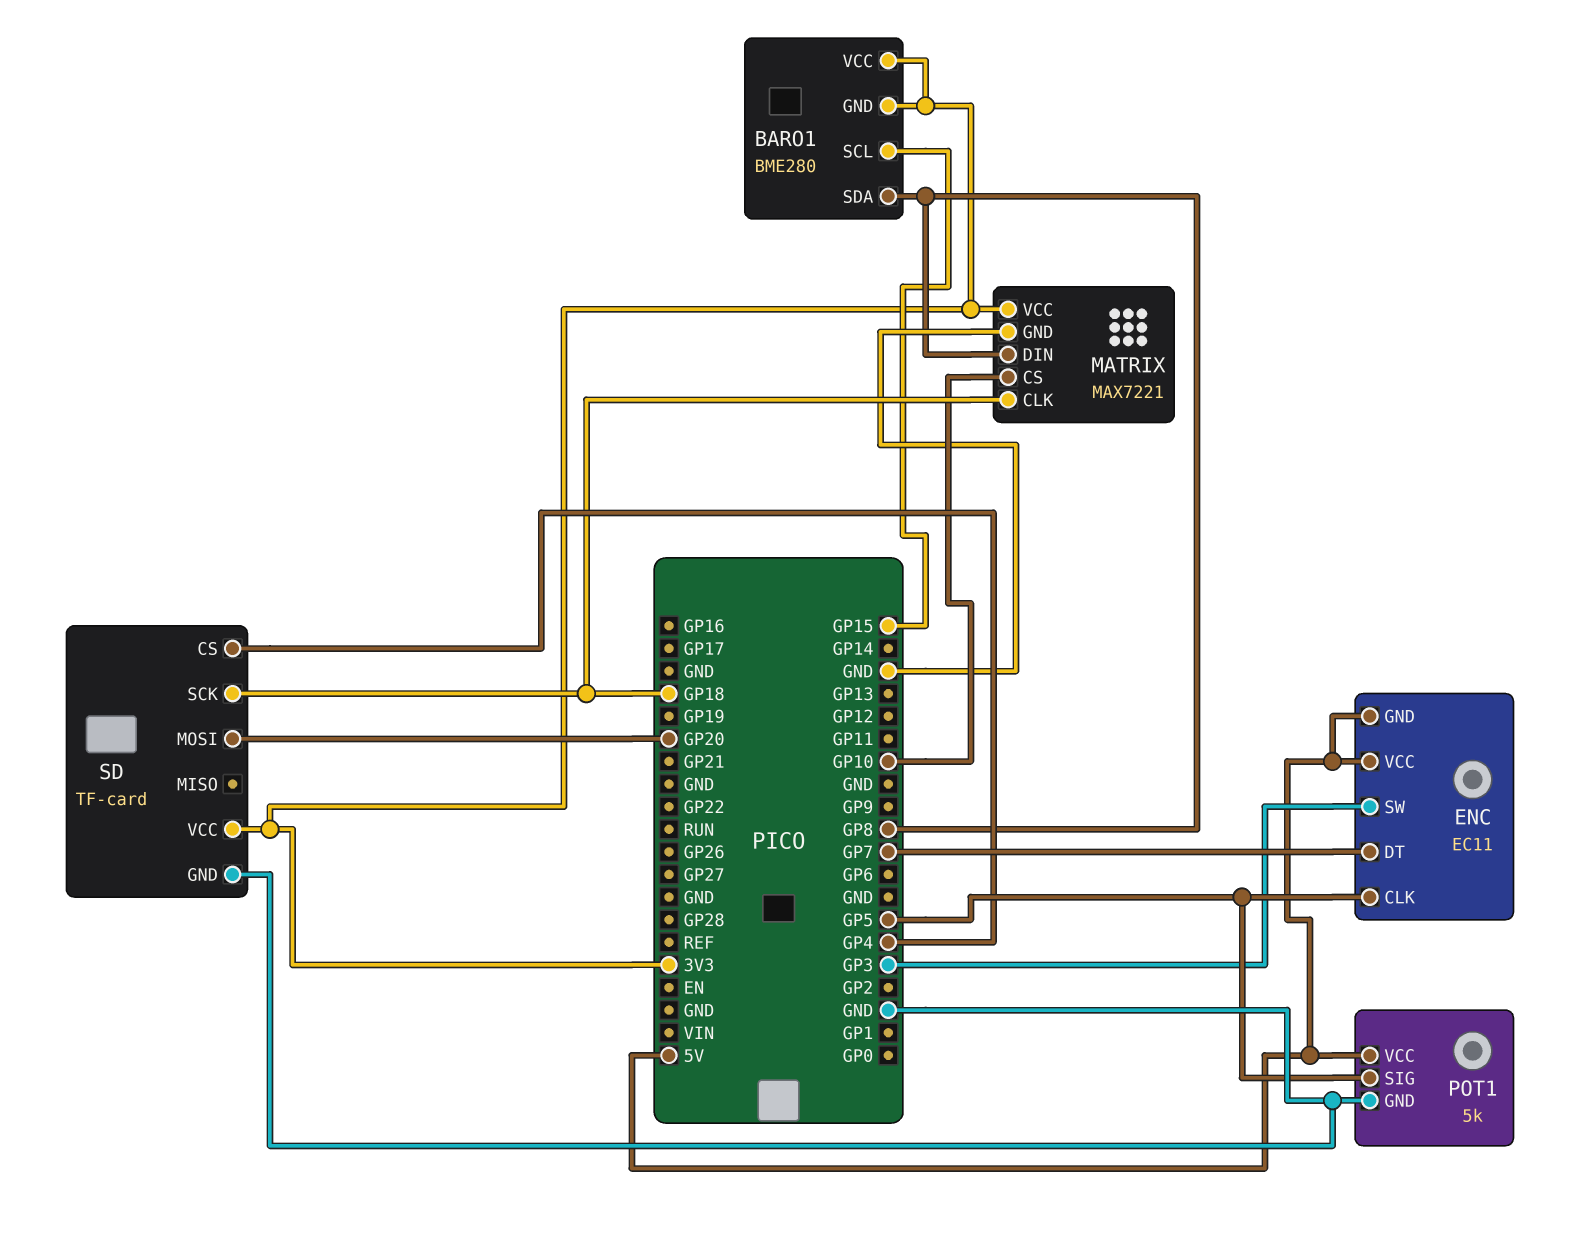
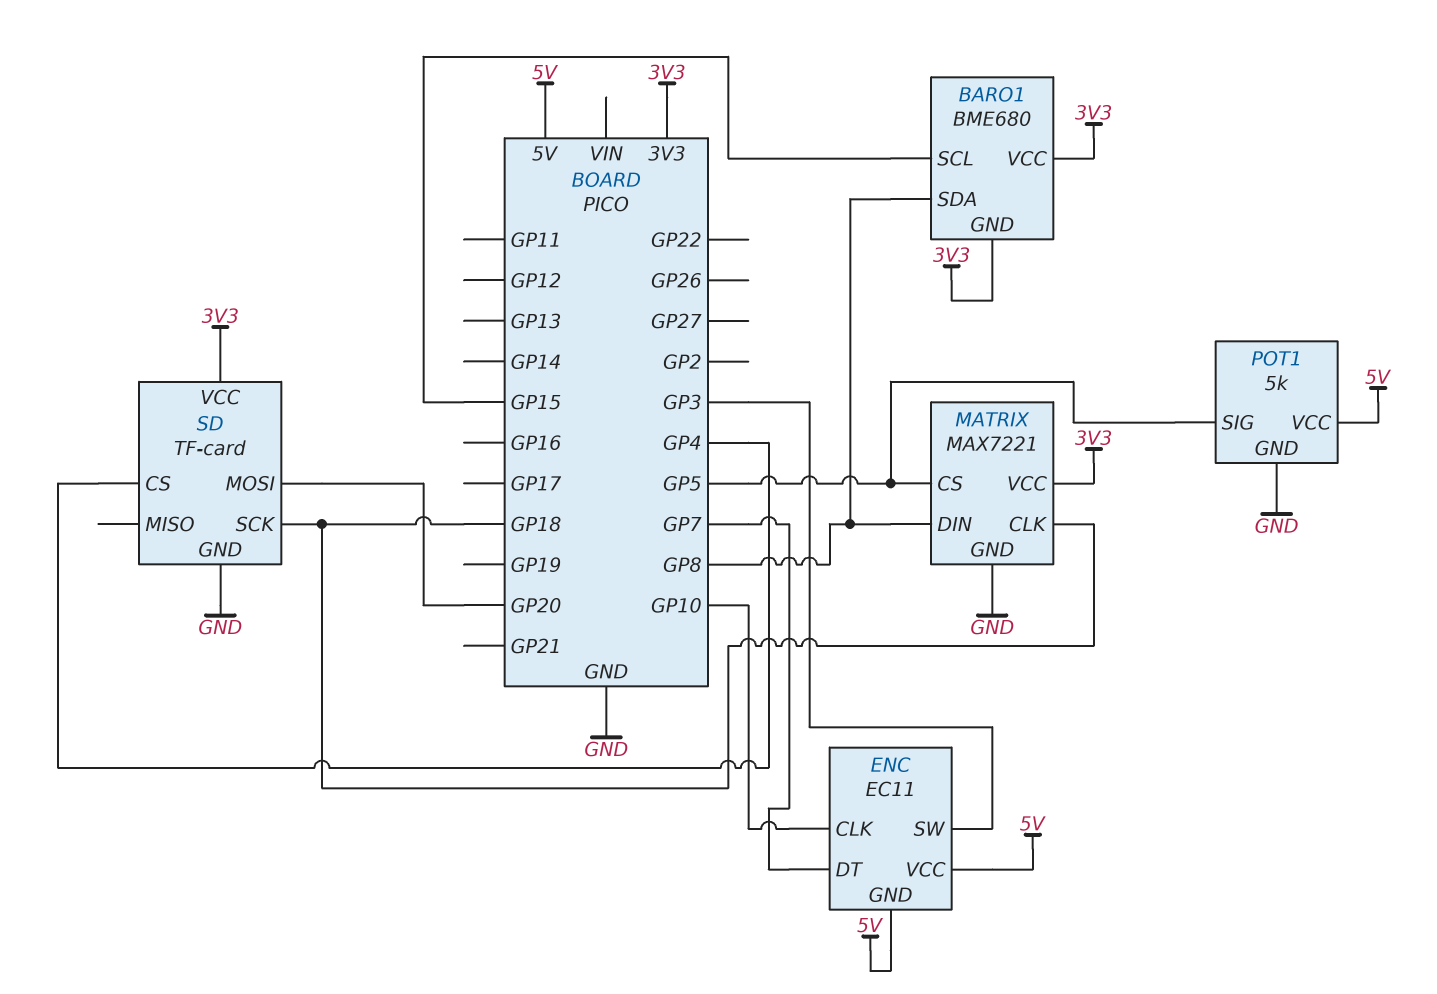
BARO1: BME280 -> BME680
ENC pin CLK: GP5 -> GP10
MATRIX pin CS: GP10 -> GP5

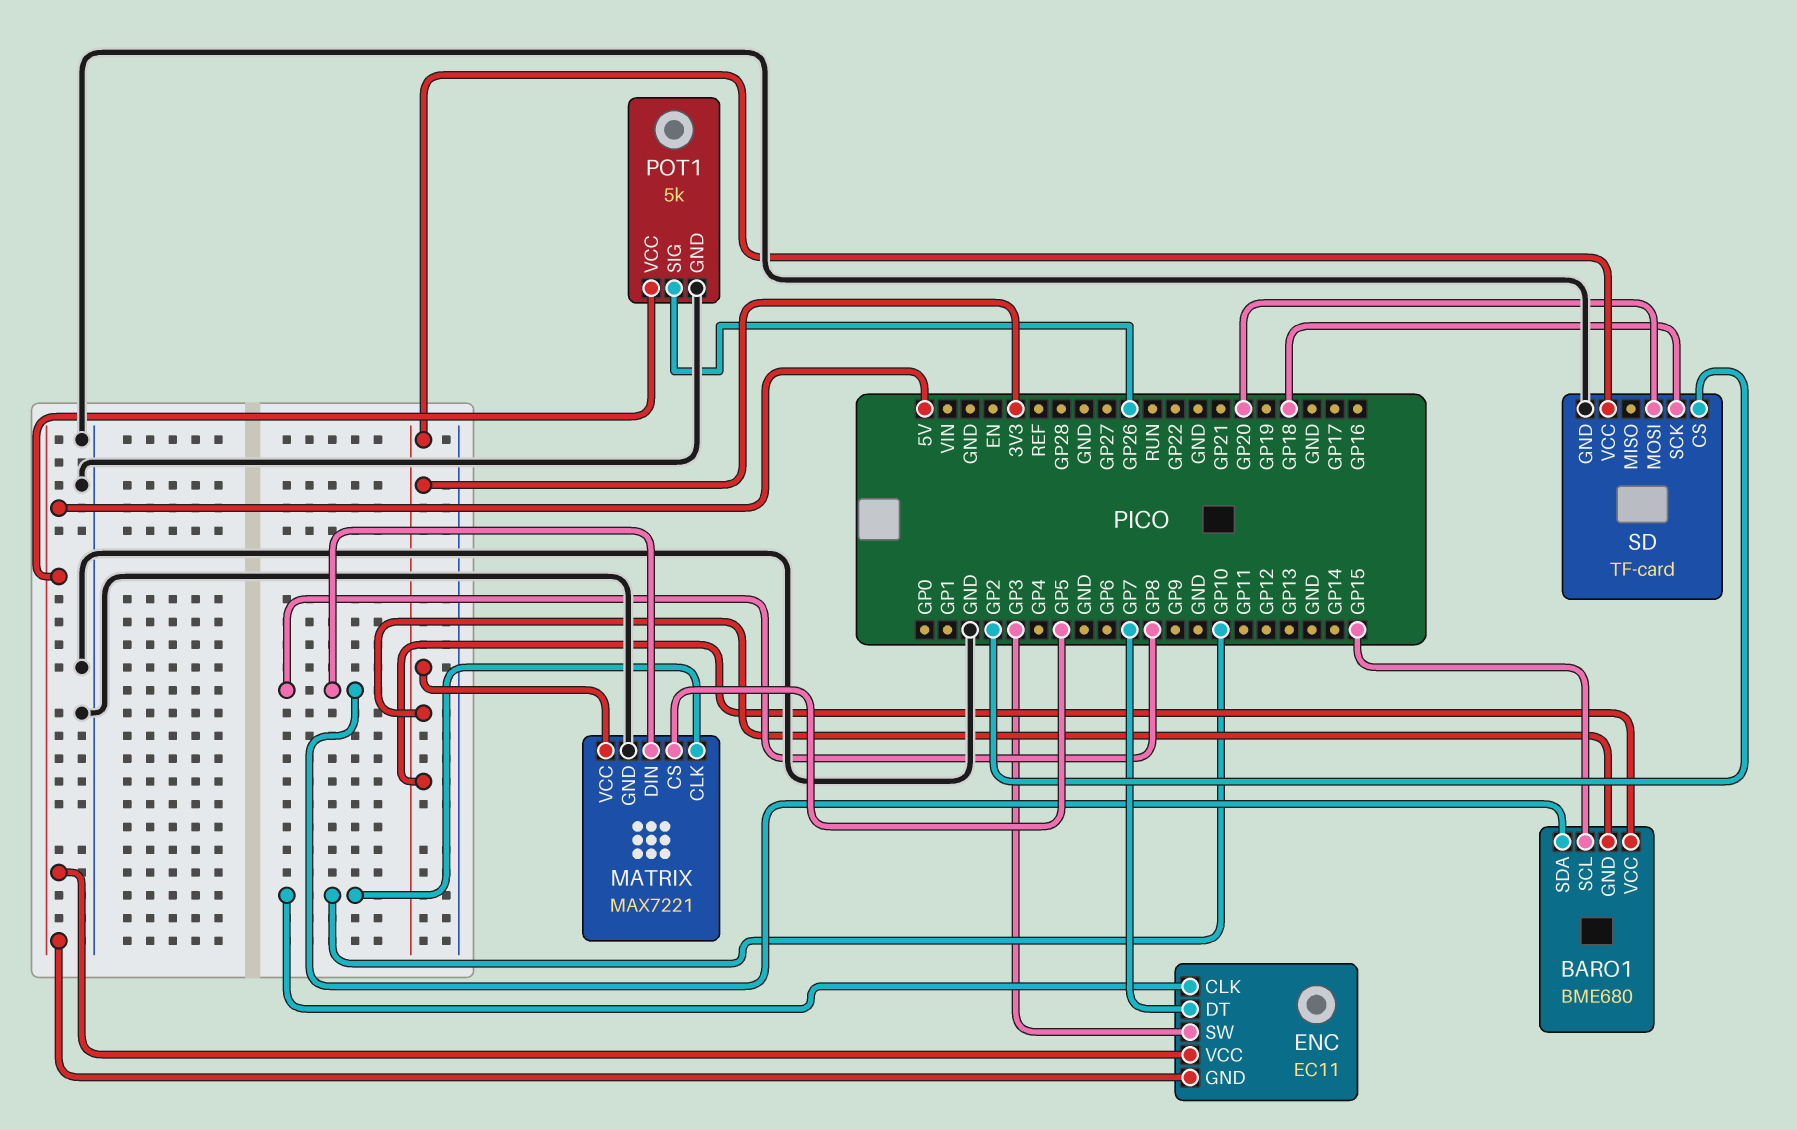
MATRIX pin CLK: GP18 -> GP10
POT1 pin SIG: GP5 -> GP26
SD pin CS: GP4 -> GP2

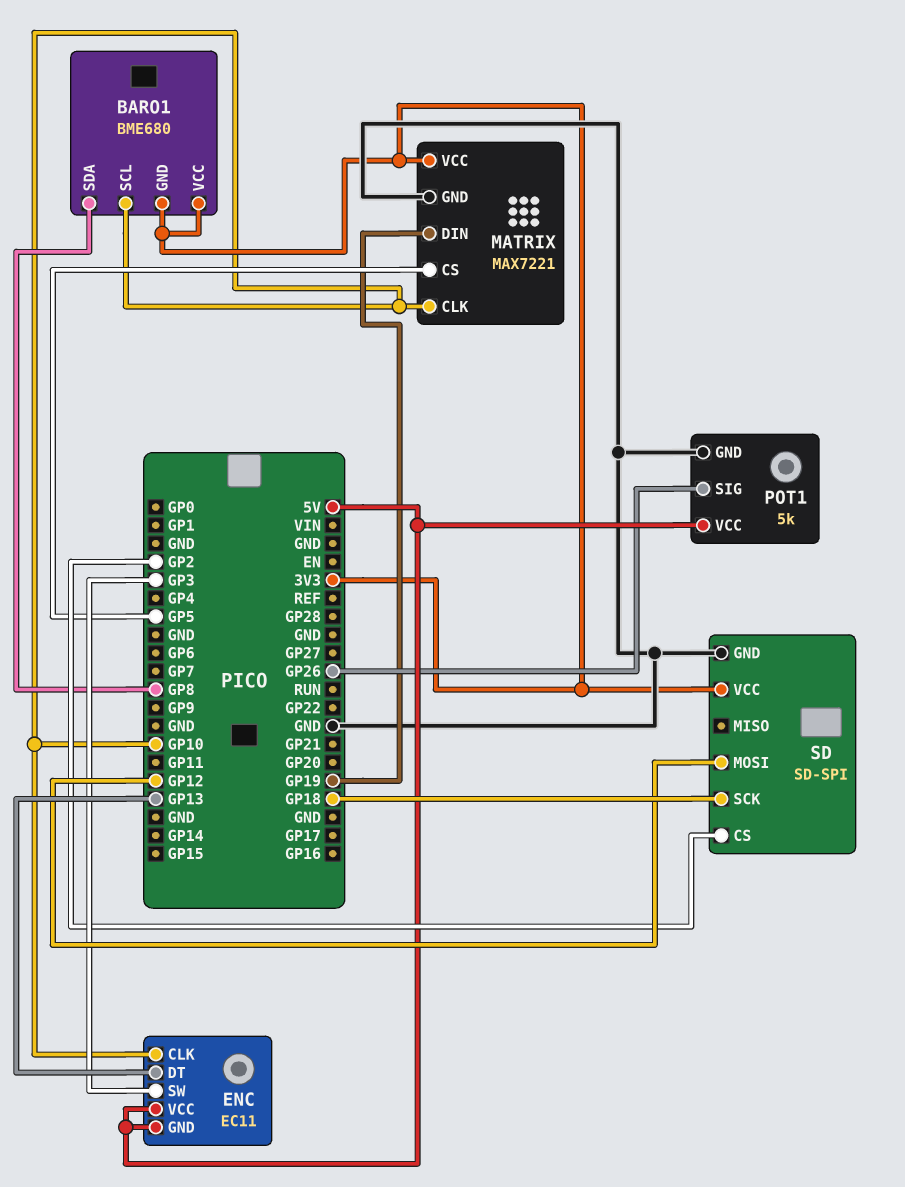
BARO1 pin SCL: GP15 -> GP10
ENC pin DT: GP7 -> GP13
MATRIX pin DIN: GP8 -> GP19
SD: TF-card -> SD-SPI
SD pin MOSI: GP20 -> GP12

